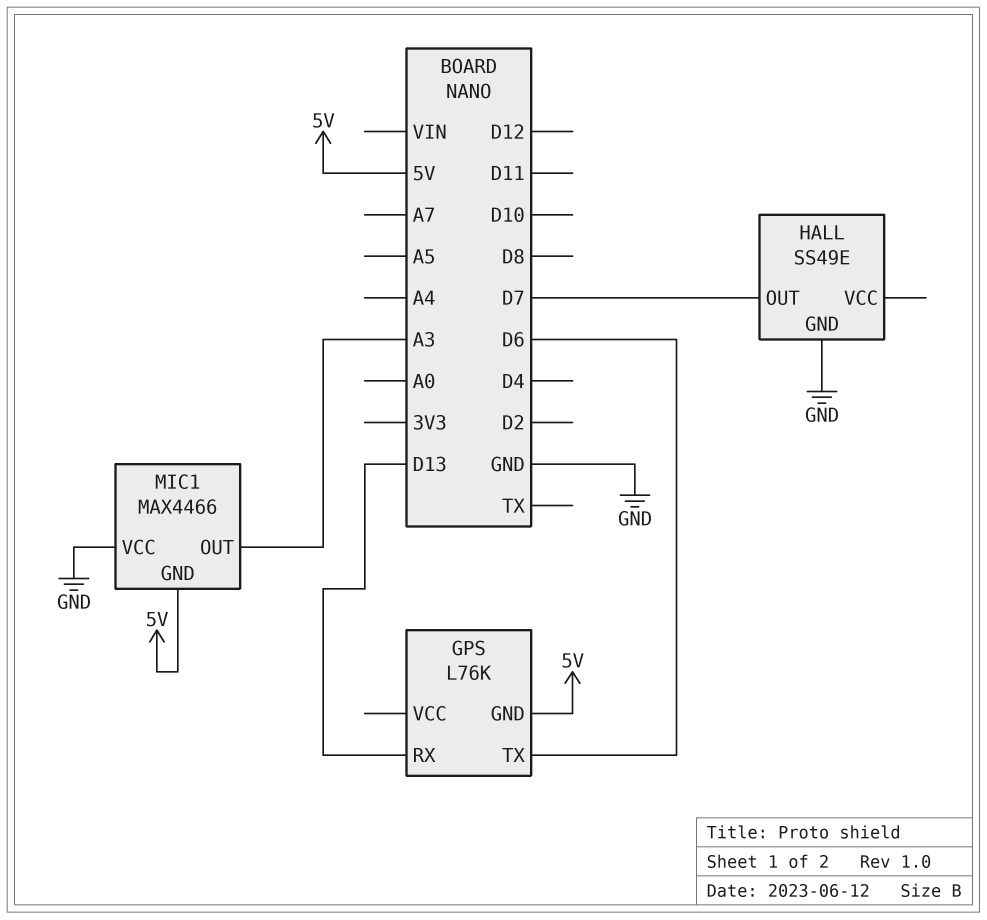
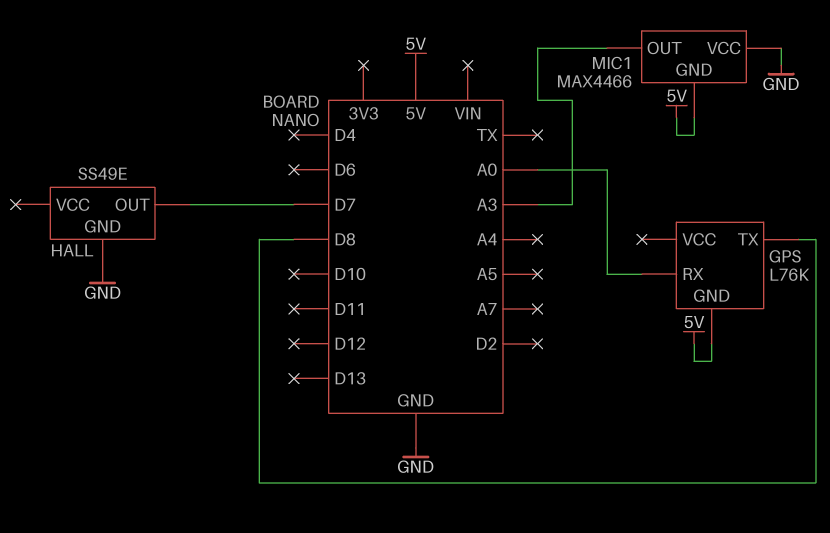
GPS pin RX: D13 -> A0
GPS pin TX: D6 -> D8

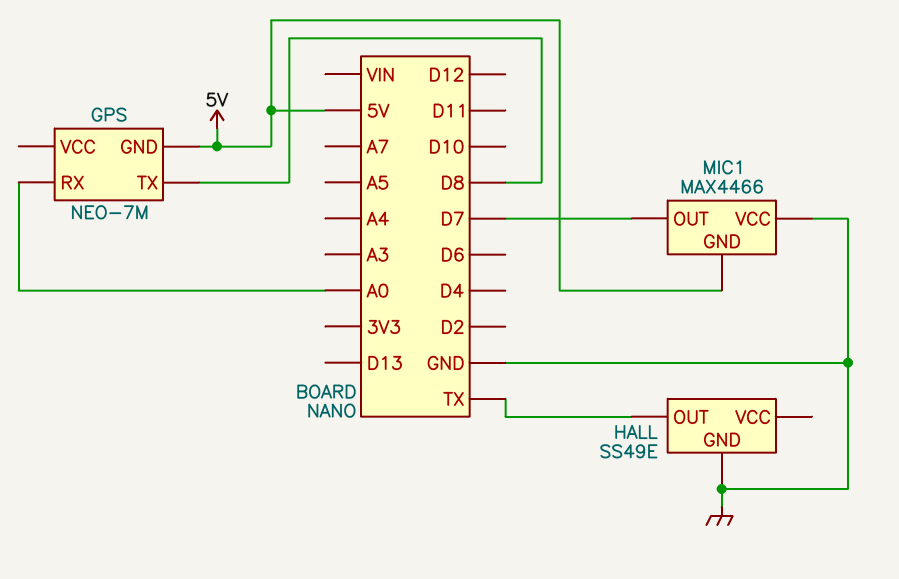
GPS: L76K -> NEO-7M
HALL pin OUT: D7 -> TX
MIC1 pin OUT: A3 -> D7

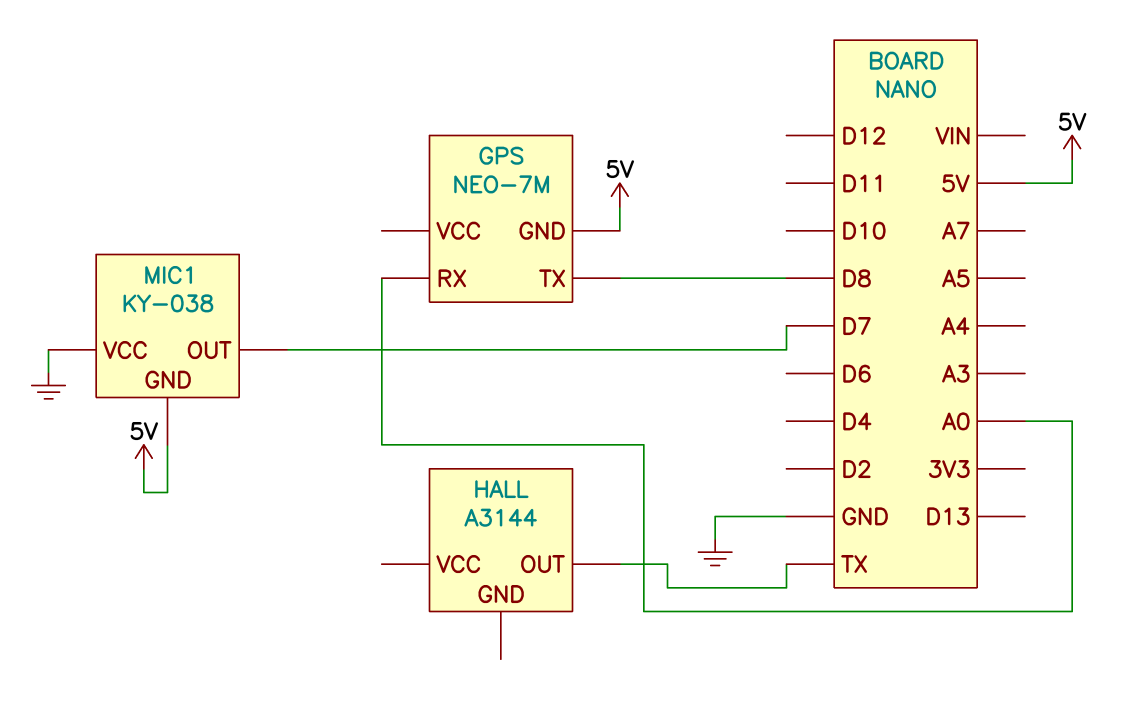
HALL: SS49E -> A3144
HALL pin GND: GND -> none
MIC1: MAX4466 -> KY-038

